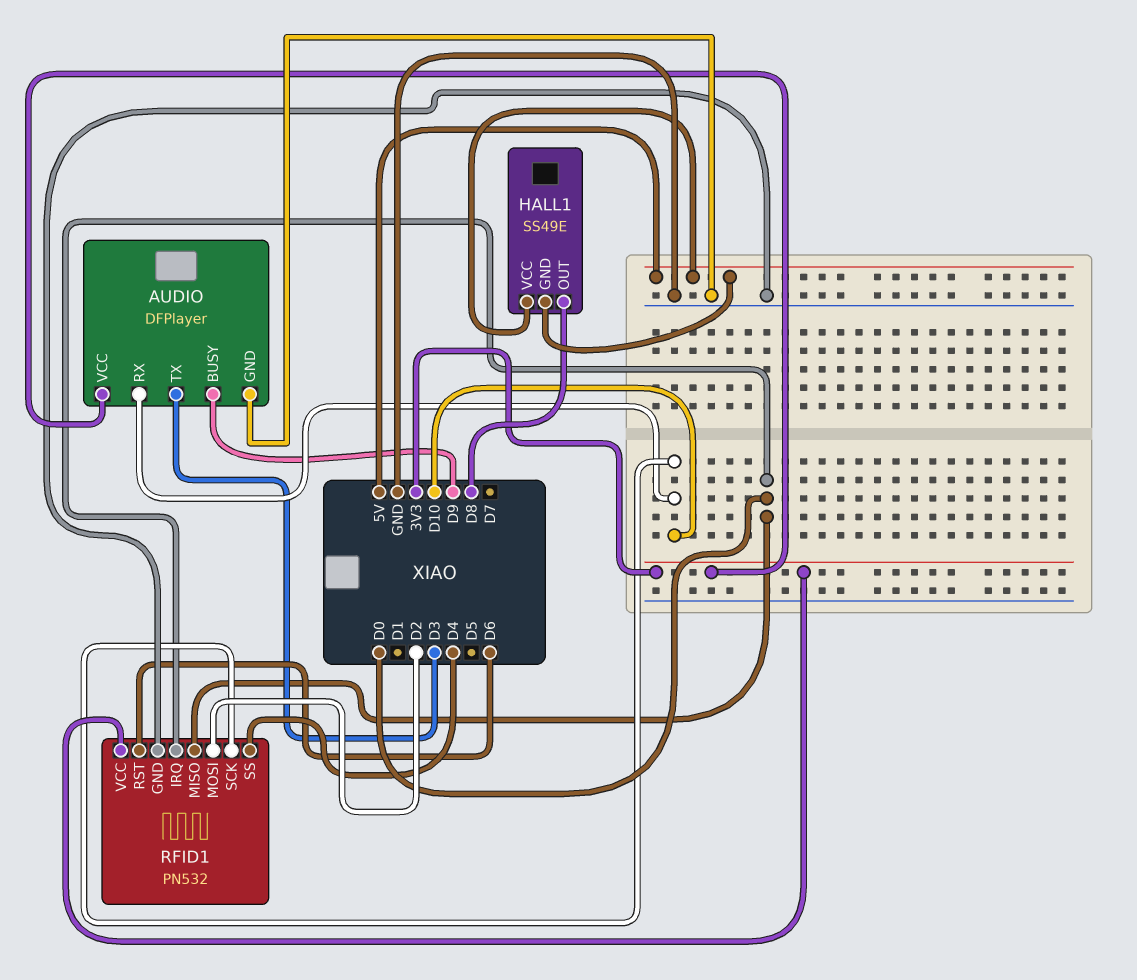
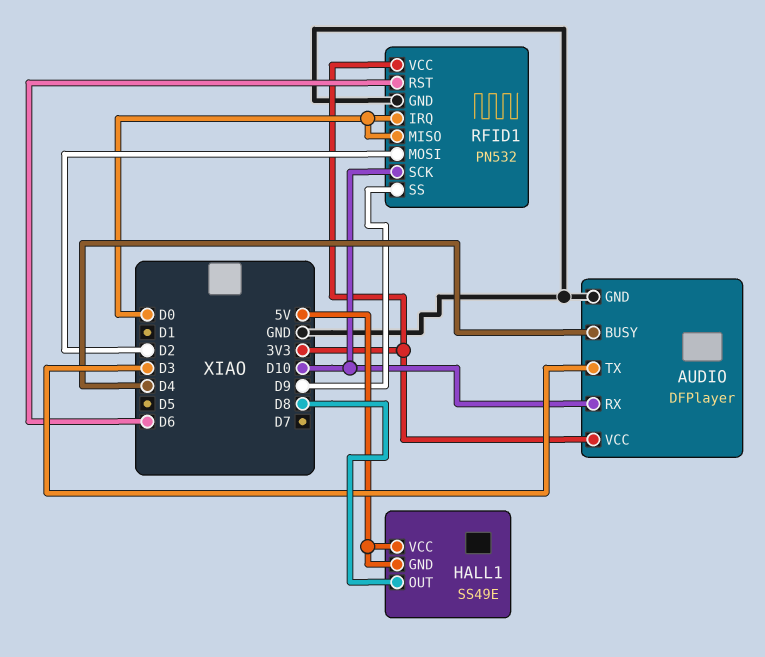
AUDIO pin BUSY: D9 -> D4
RFID1 pin SS: D4 -> D9

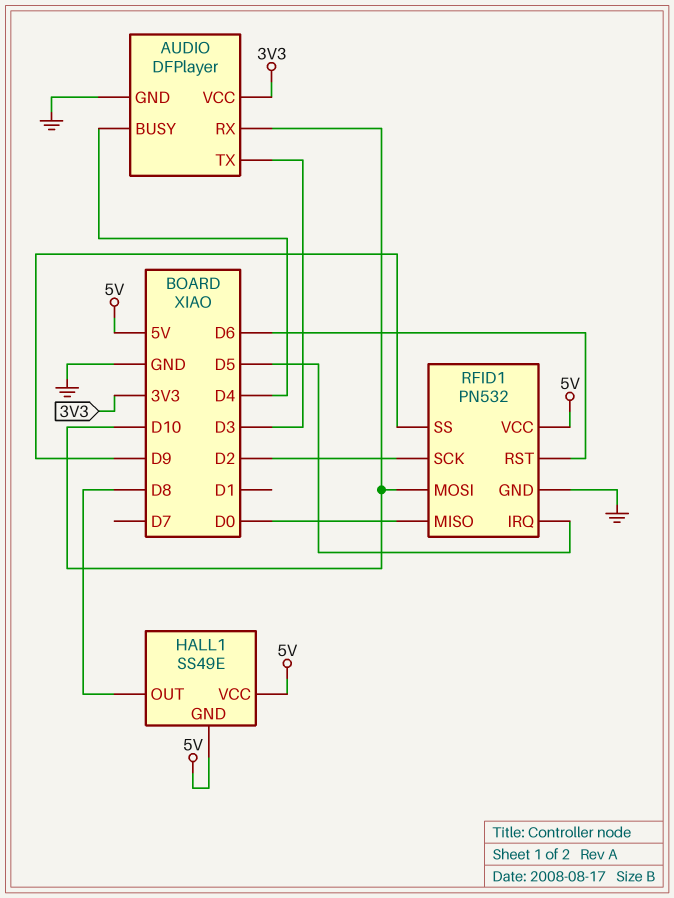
RFID1 pin IRQ: D0 -> D5
RFID1 pin MOSI: D2 -> D10
RFID1 pin SCK: D10 -> D2
RFID1 pin VCC: 3V3 -> 5V

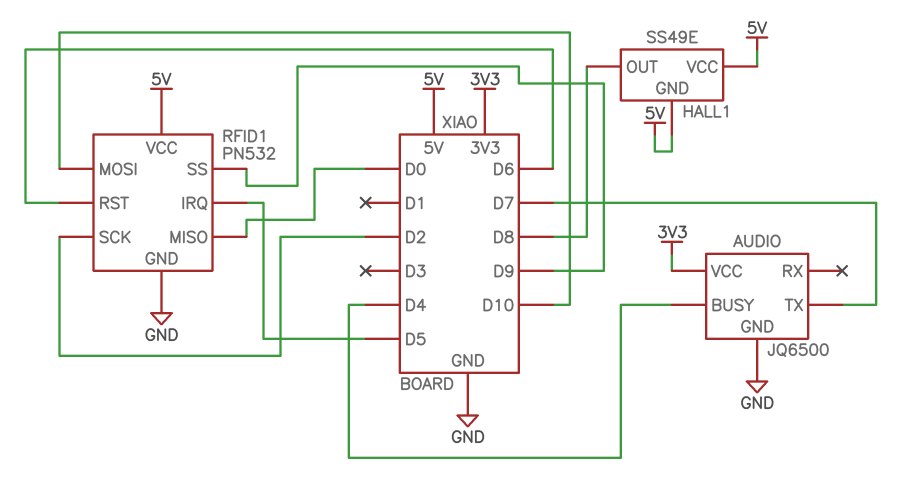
AUDIO: DFPlayer -> JQ6500
AUDIO pin RX: D10 -> none
AUDIO pin TX: D3 -> D7

